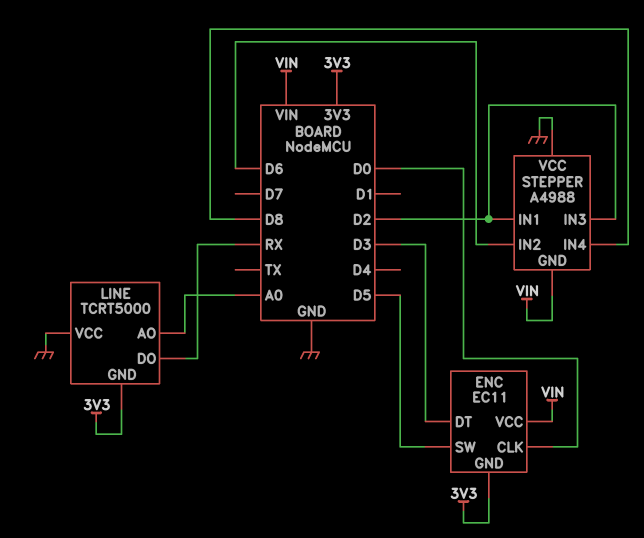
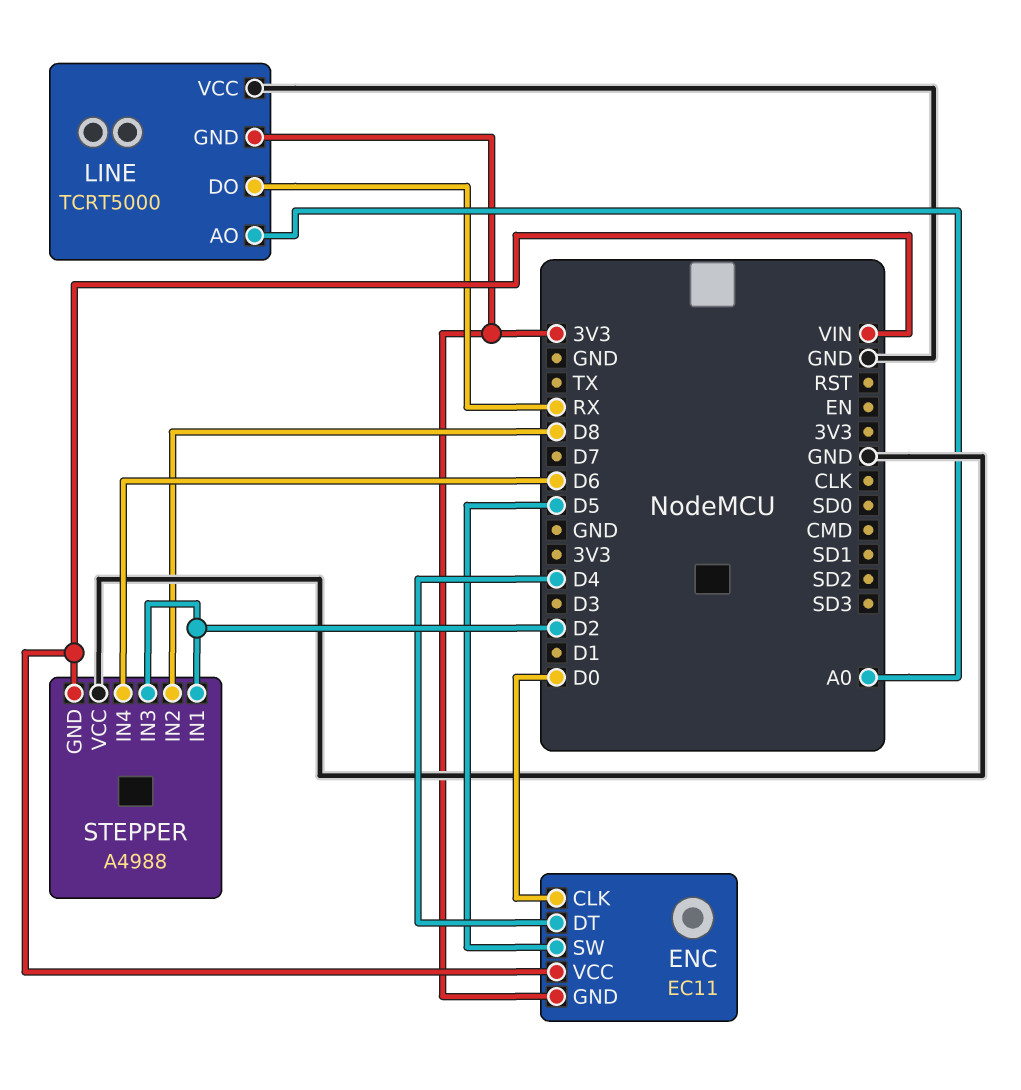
ENC pin DT: D3 -> D4
STEPPER pin IN2: D6 -> D8
STEPPER pin IN4: D8 -> D6

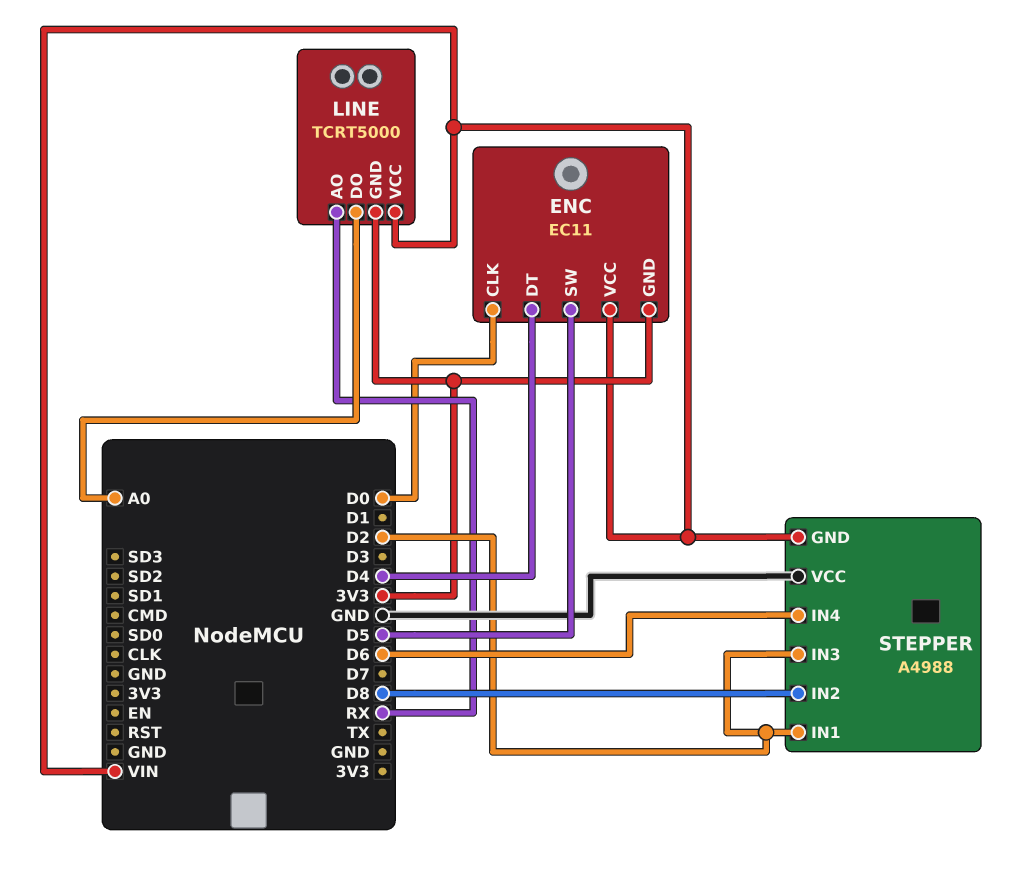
LINE pin AO: A0 -> RX
LINE pin DO: RX -> A0
LINE pin VCC: GND -> VIN

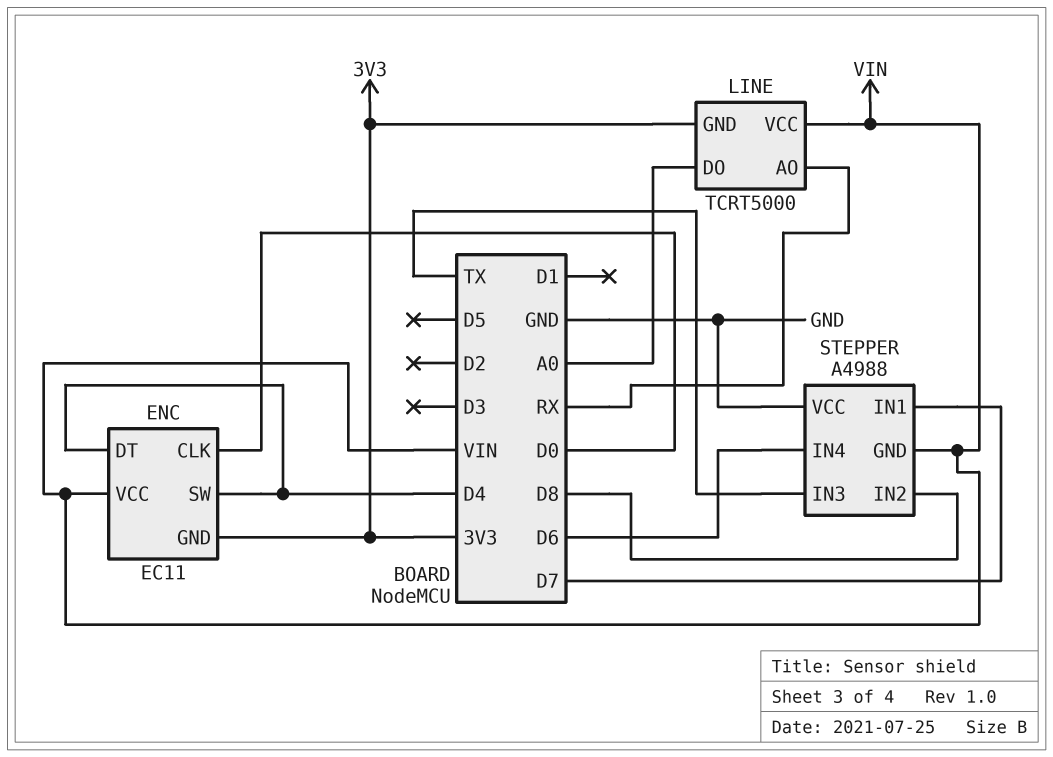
ENC pin SW: D5 -> D4
STEPPER pin IN1: D2 -> D7
STEPPER pin IN3: D2 -> TX

